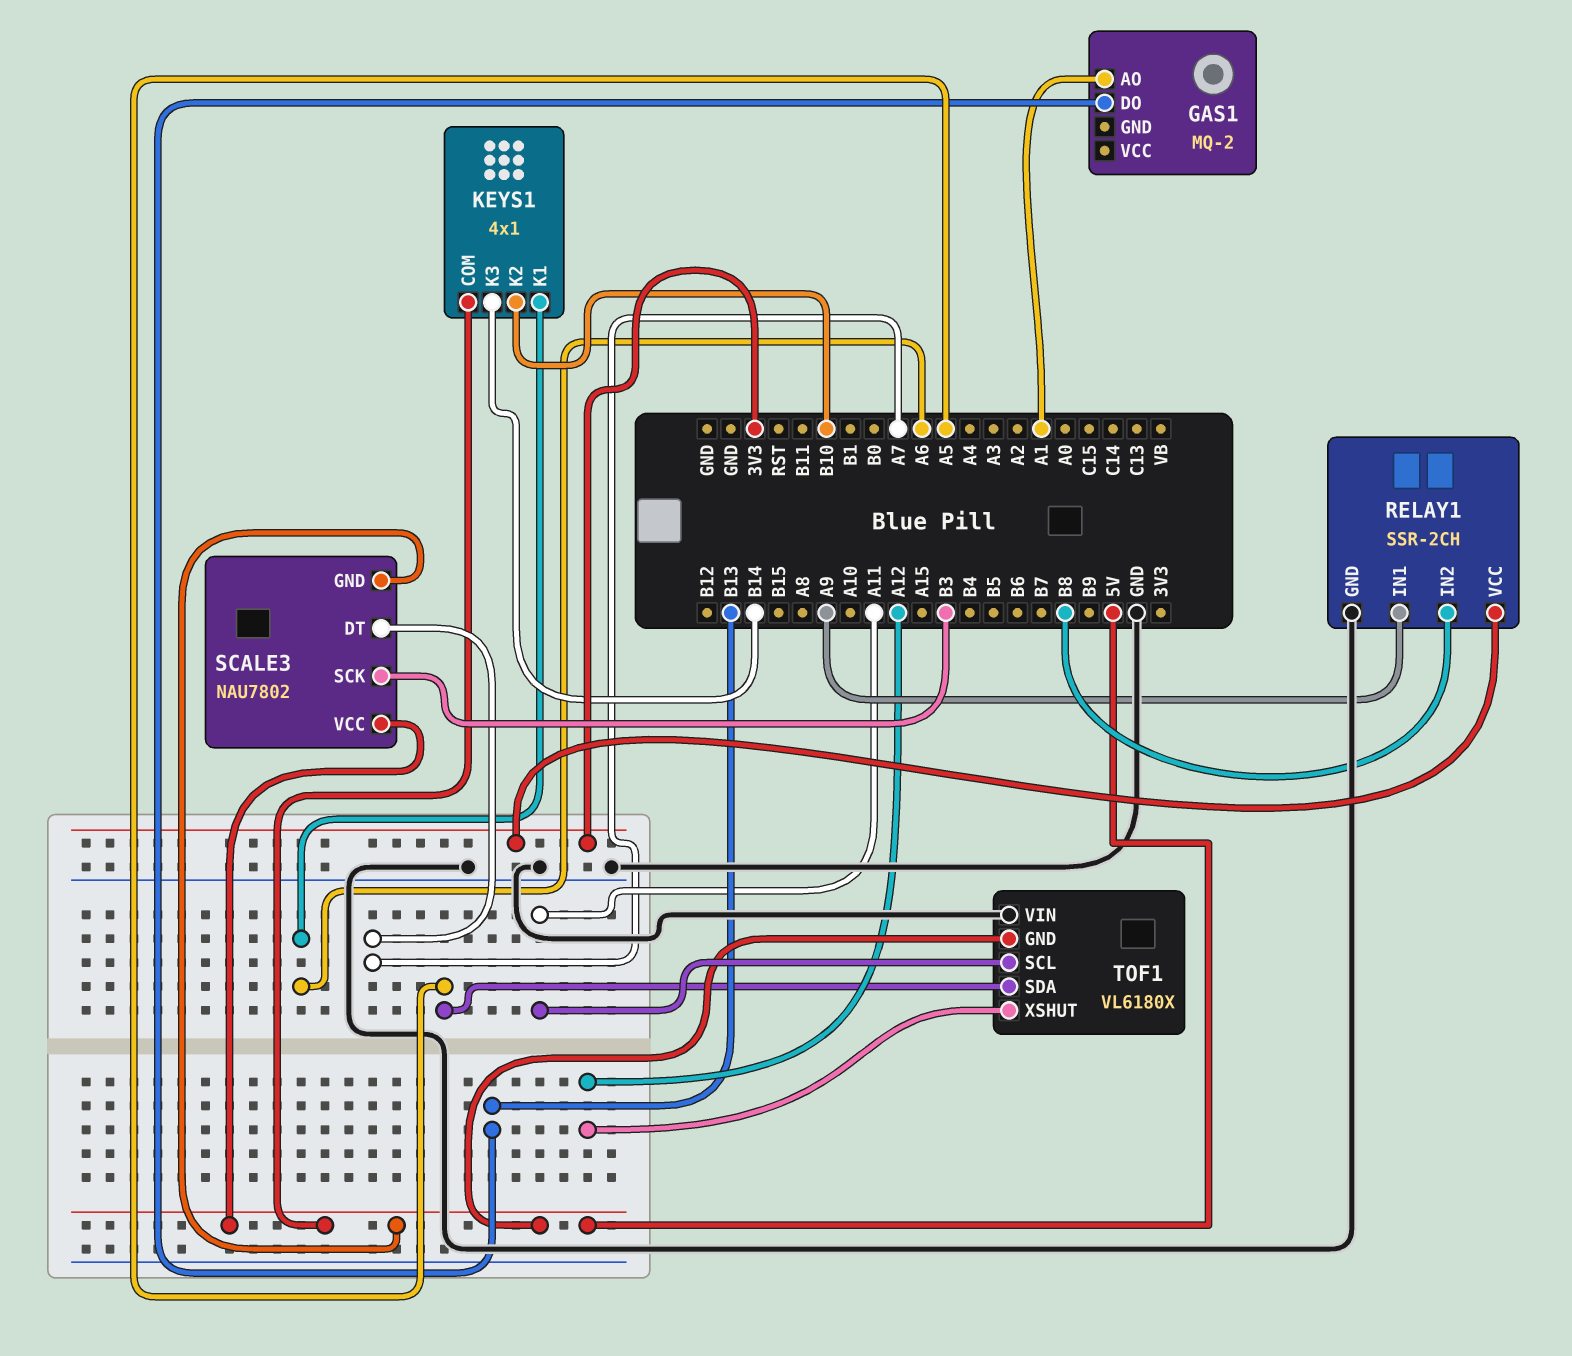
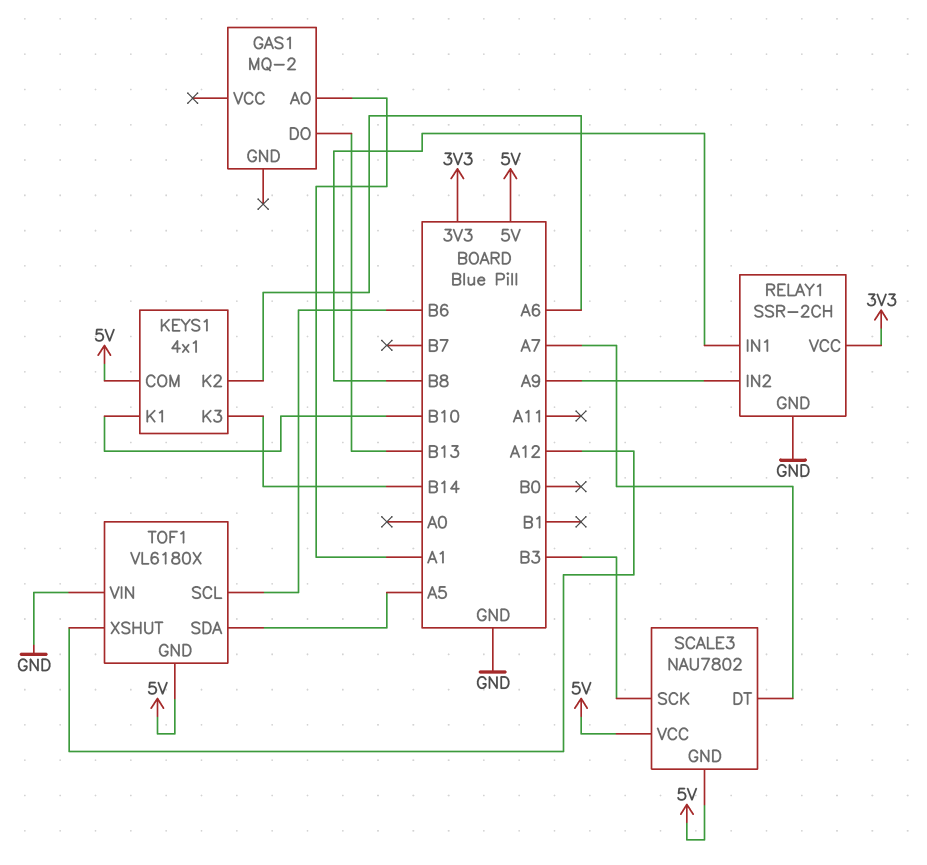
KEYS1 pin K1: A6 -> B10
KEYS1 pin K2: B10 -> A6
RELAY1 pin IN1: A9 -> B8
RELAY1 pin IN2: B8 -> A9
TOF1 pin SCL: A11 -> B6

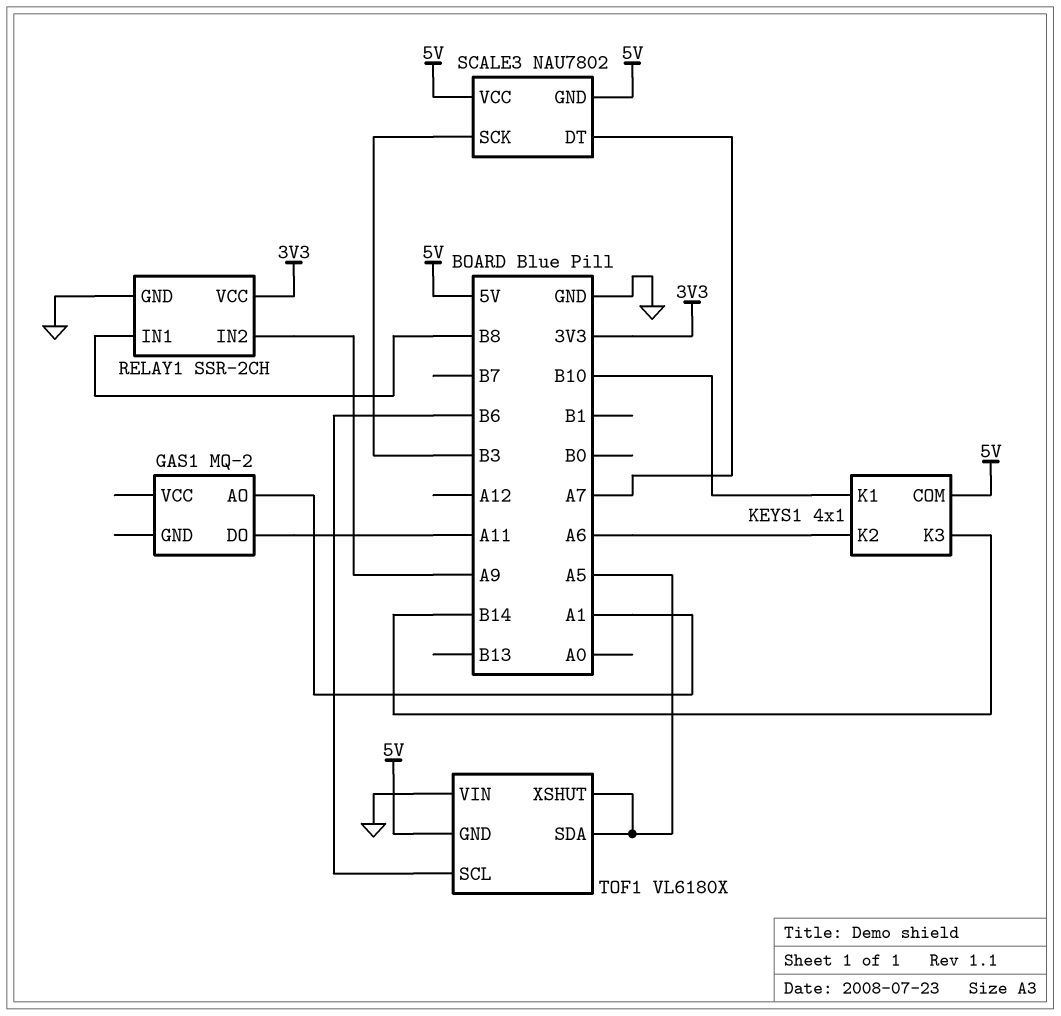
GAS1 pin DO: B13 -> A11
TOF1 pin XSHUT: A12 -> A5

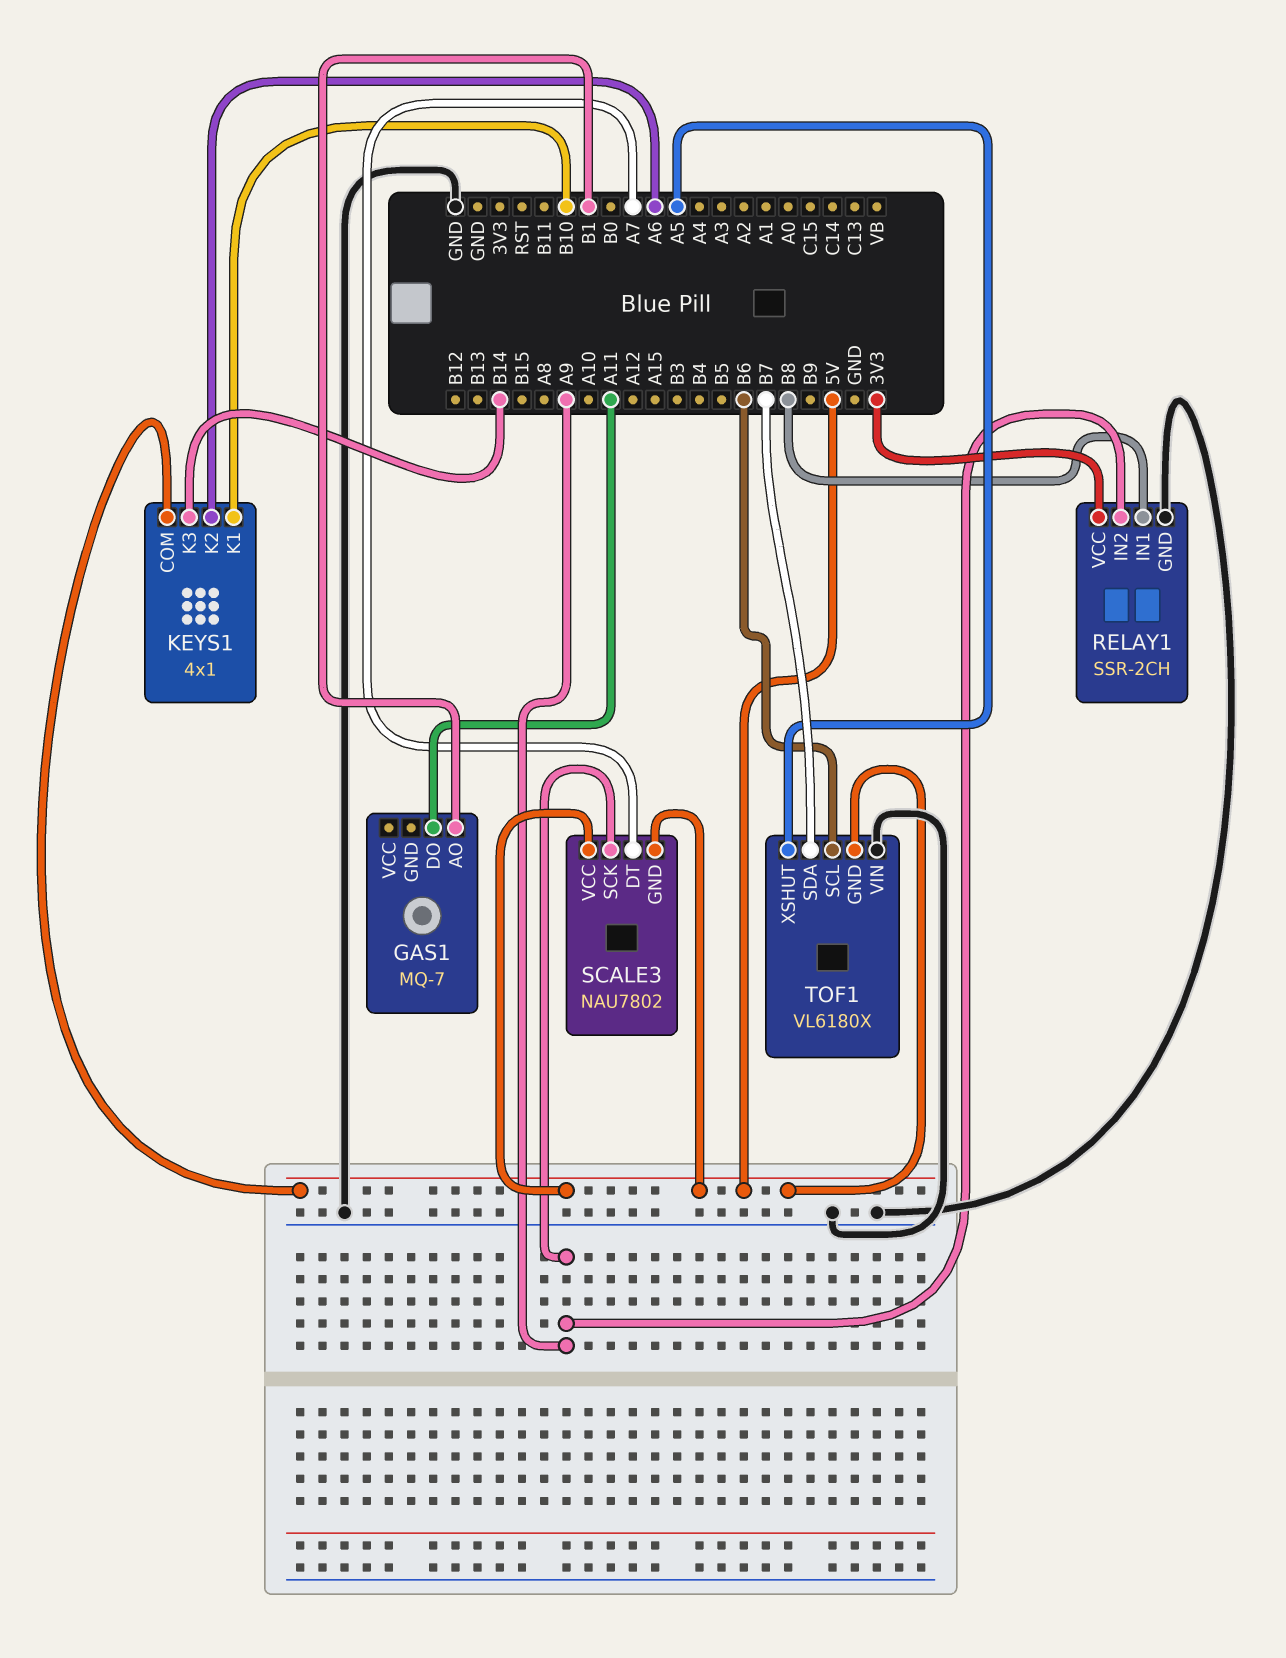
GAS1: MQ-2 -> MQ-7
GAS1 pin AO: A1 -> B1
SCALE3 pin SCK: B3 -> A9
TOF1 pin SDA: A5 -> B7

